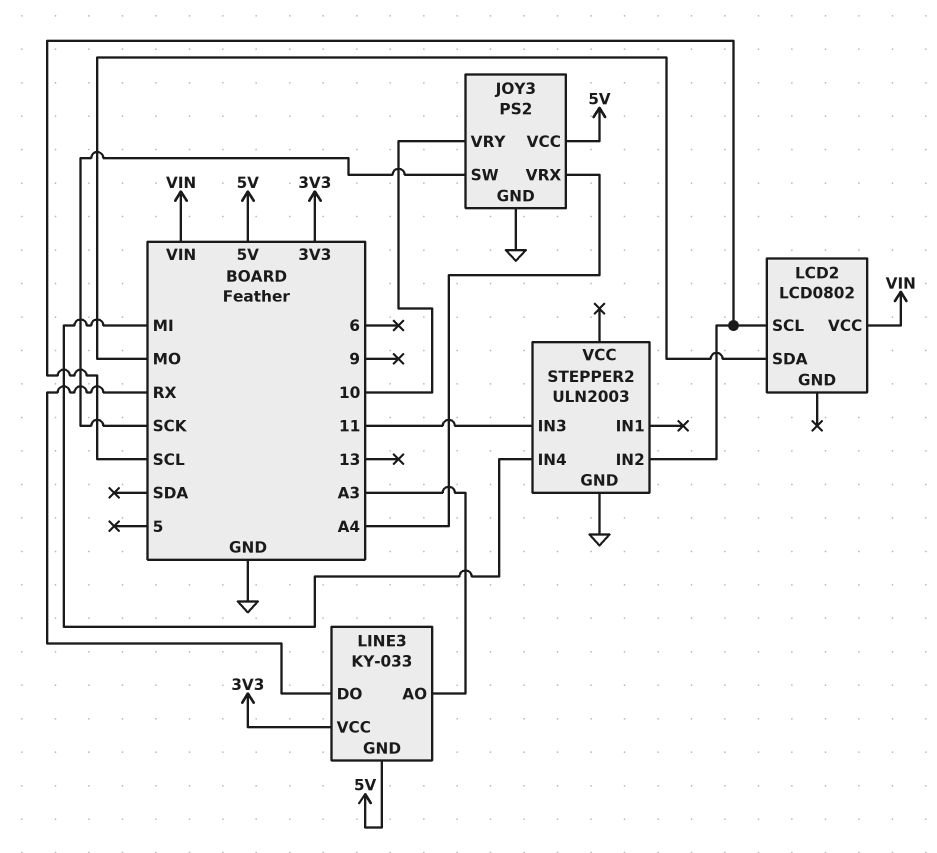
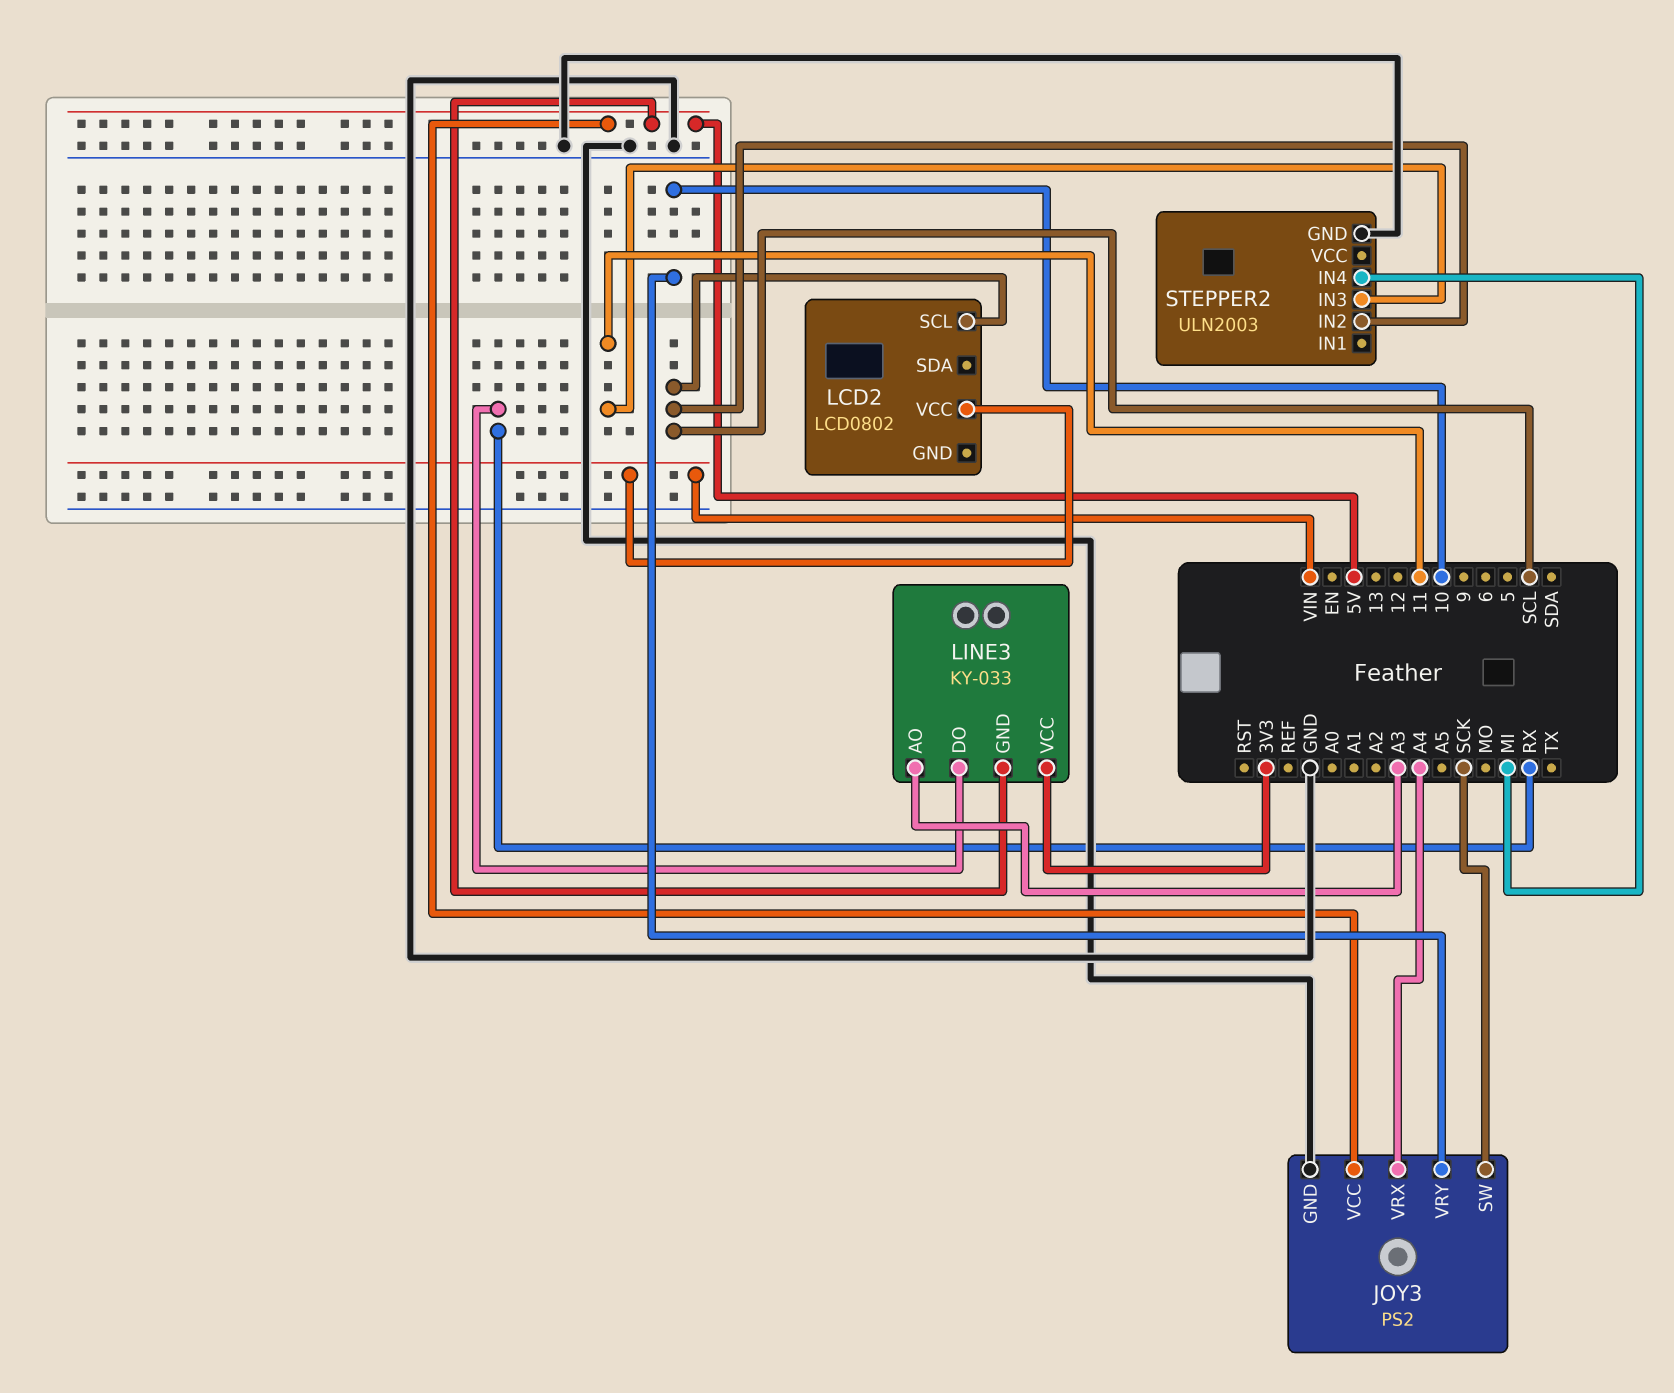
LCD2 pin SDA: MO -> none

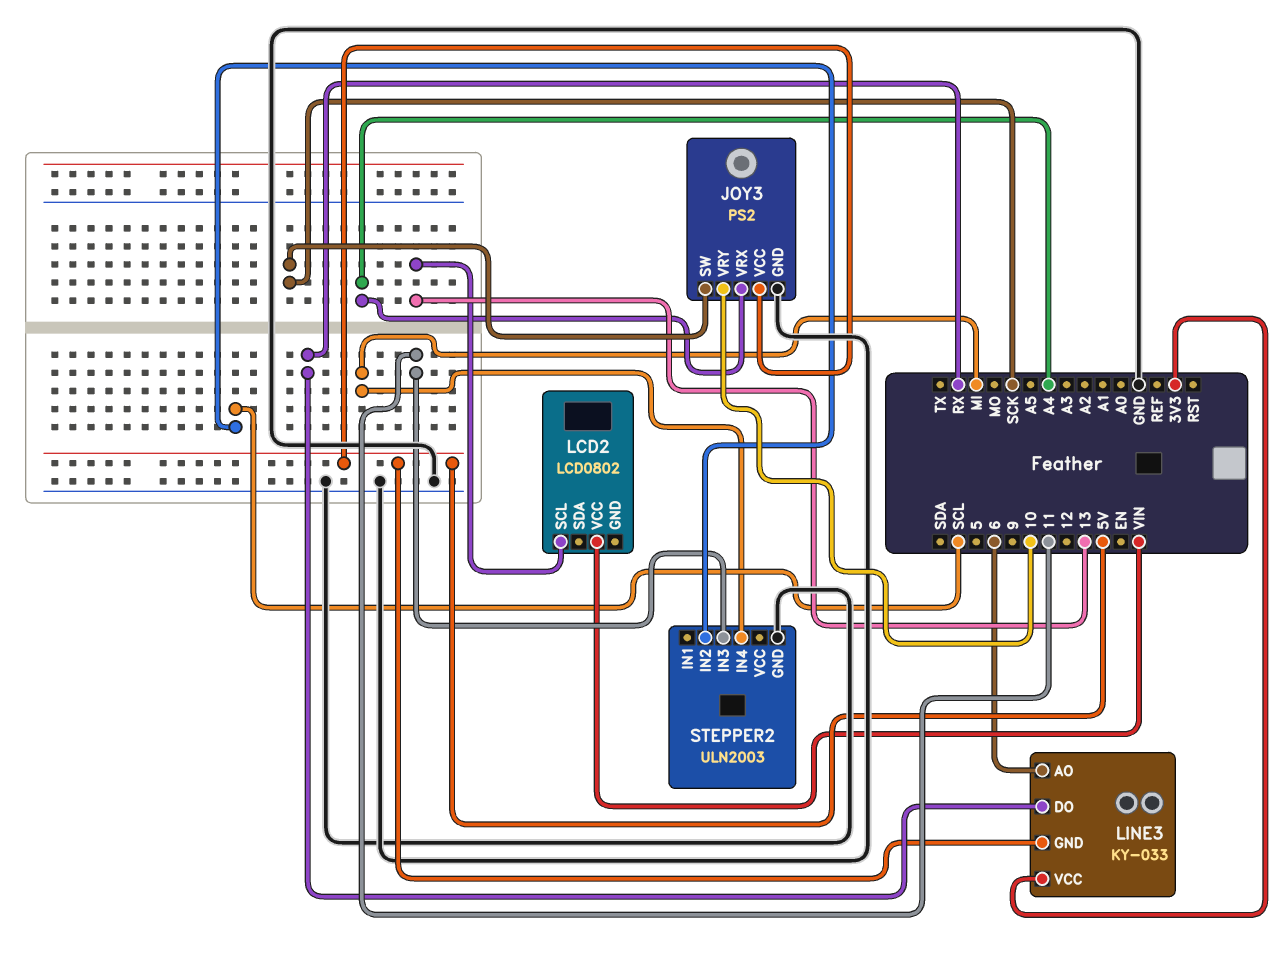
LCD2 pin SCL: SCL -> 13
LINE3 pin AO: A3 -> 6

